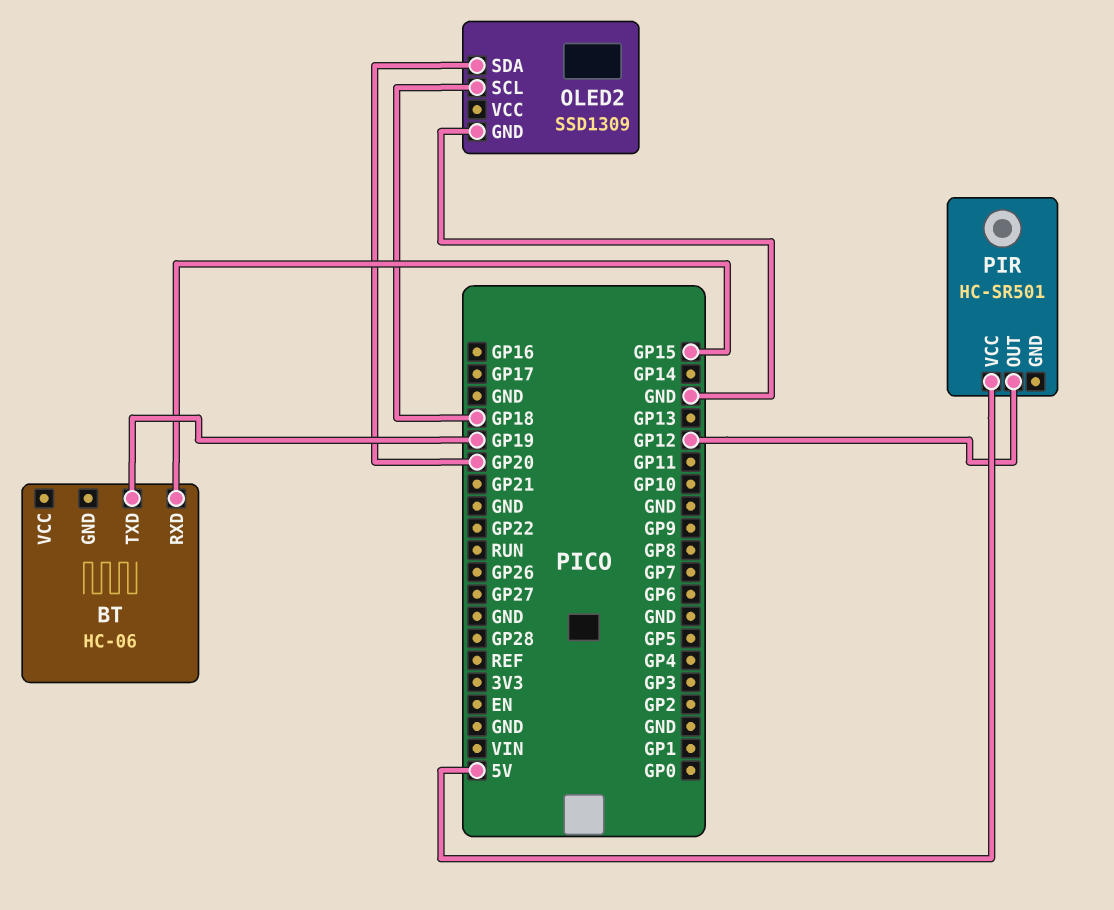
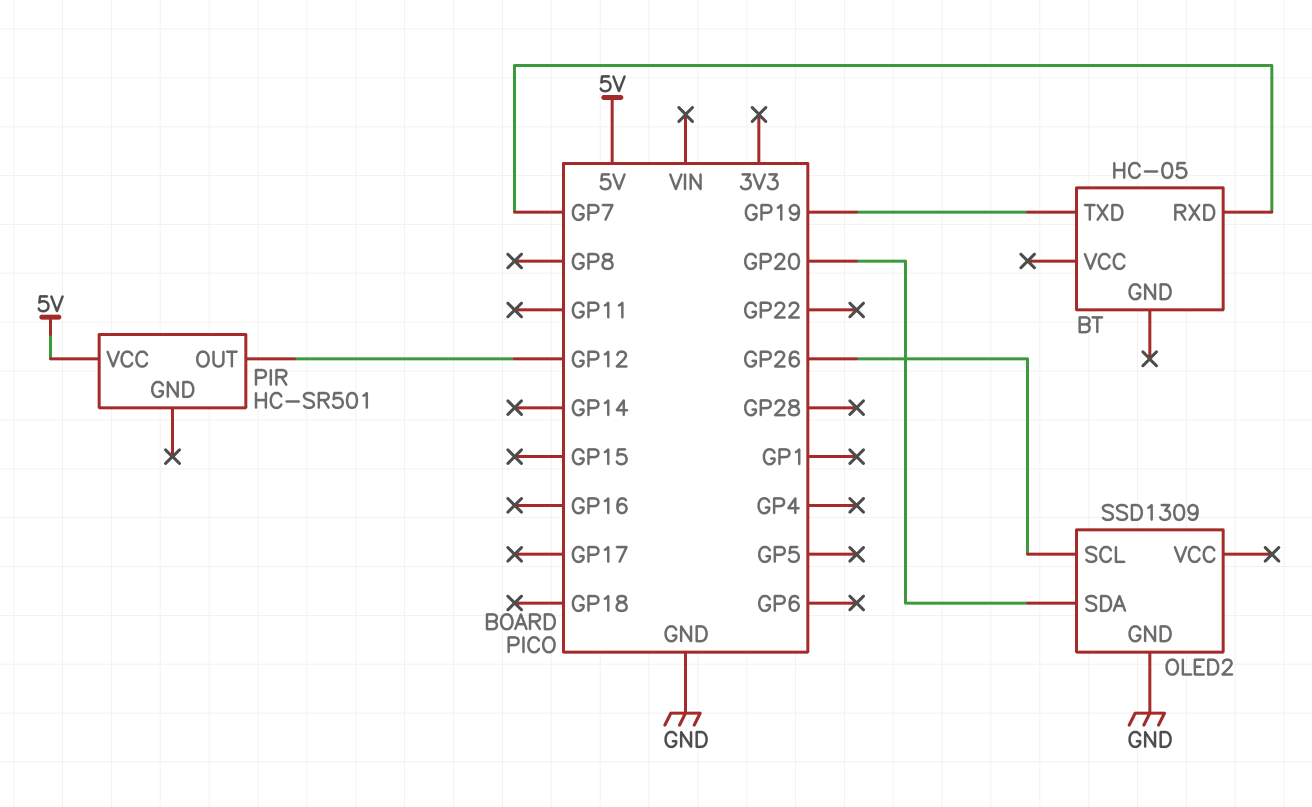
BT: HC-06 -> HC-05
BT pin RXD: GP15 -> GP7
OLED2 pin SCL: GP18 -> GP26

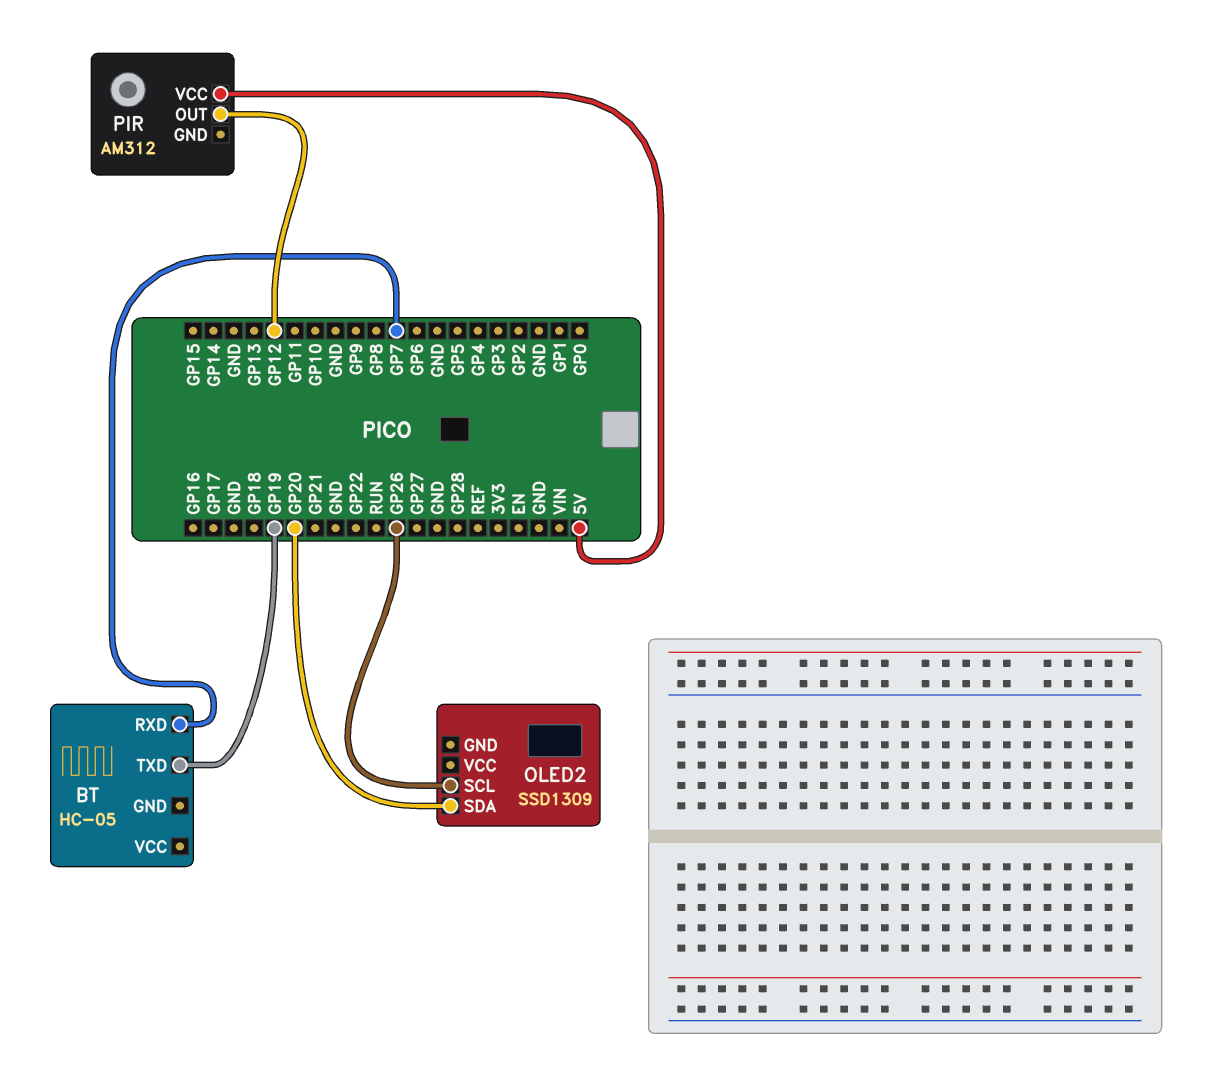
OLED2 pin GND: GND -> none
PIR: HC-SR501 -> AM312

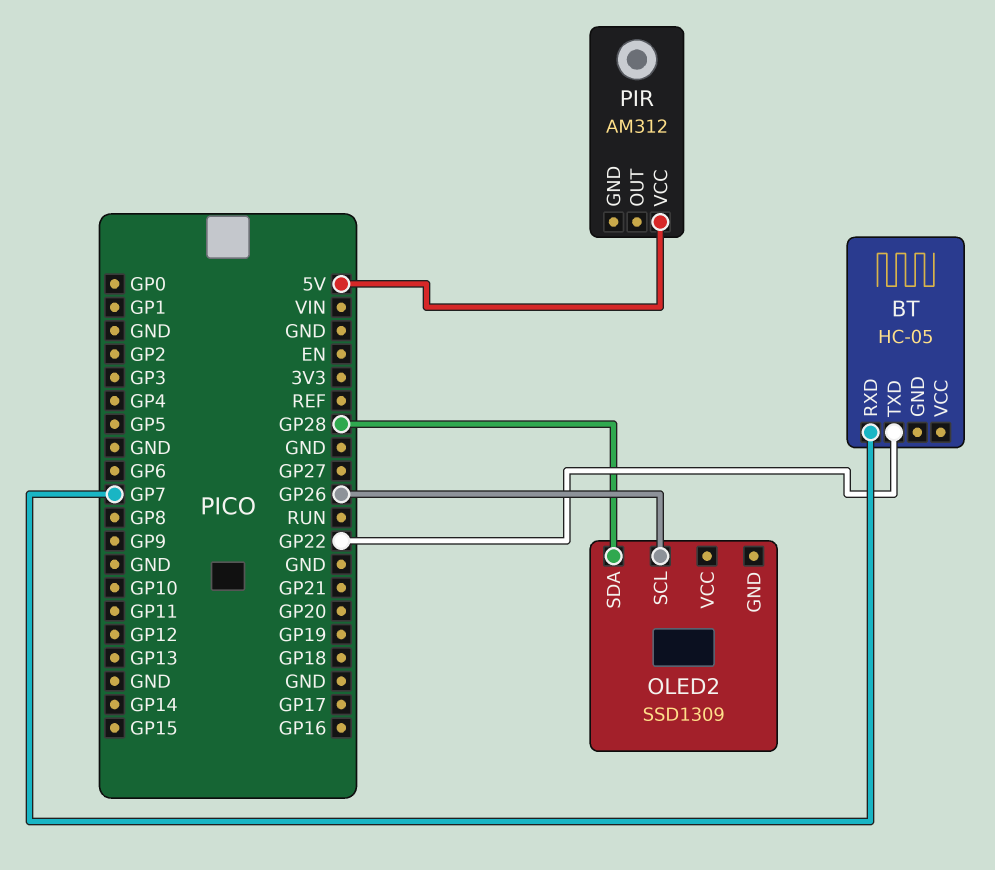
BT pin TXD: GP19 -> GP22
OLED2 pin SDA: GP20 -> GP28
PIR pin OUT: GP12 -> none

